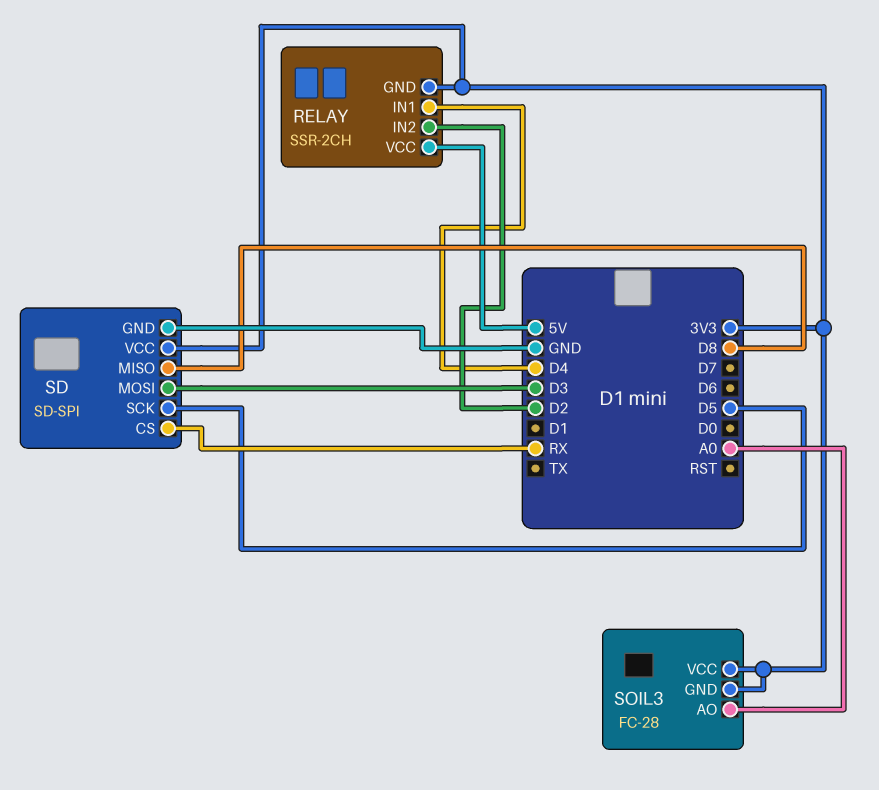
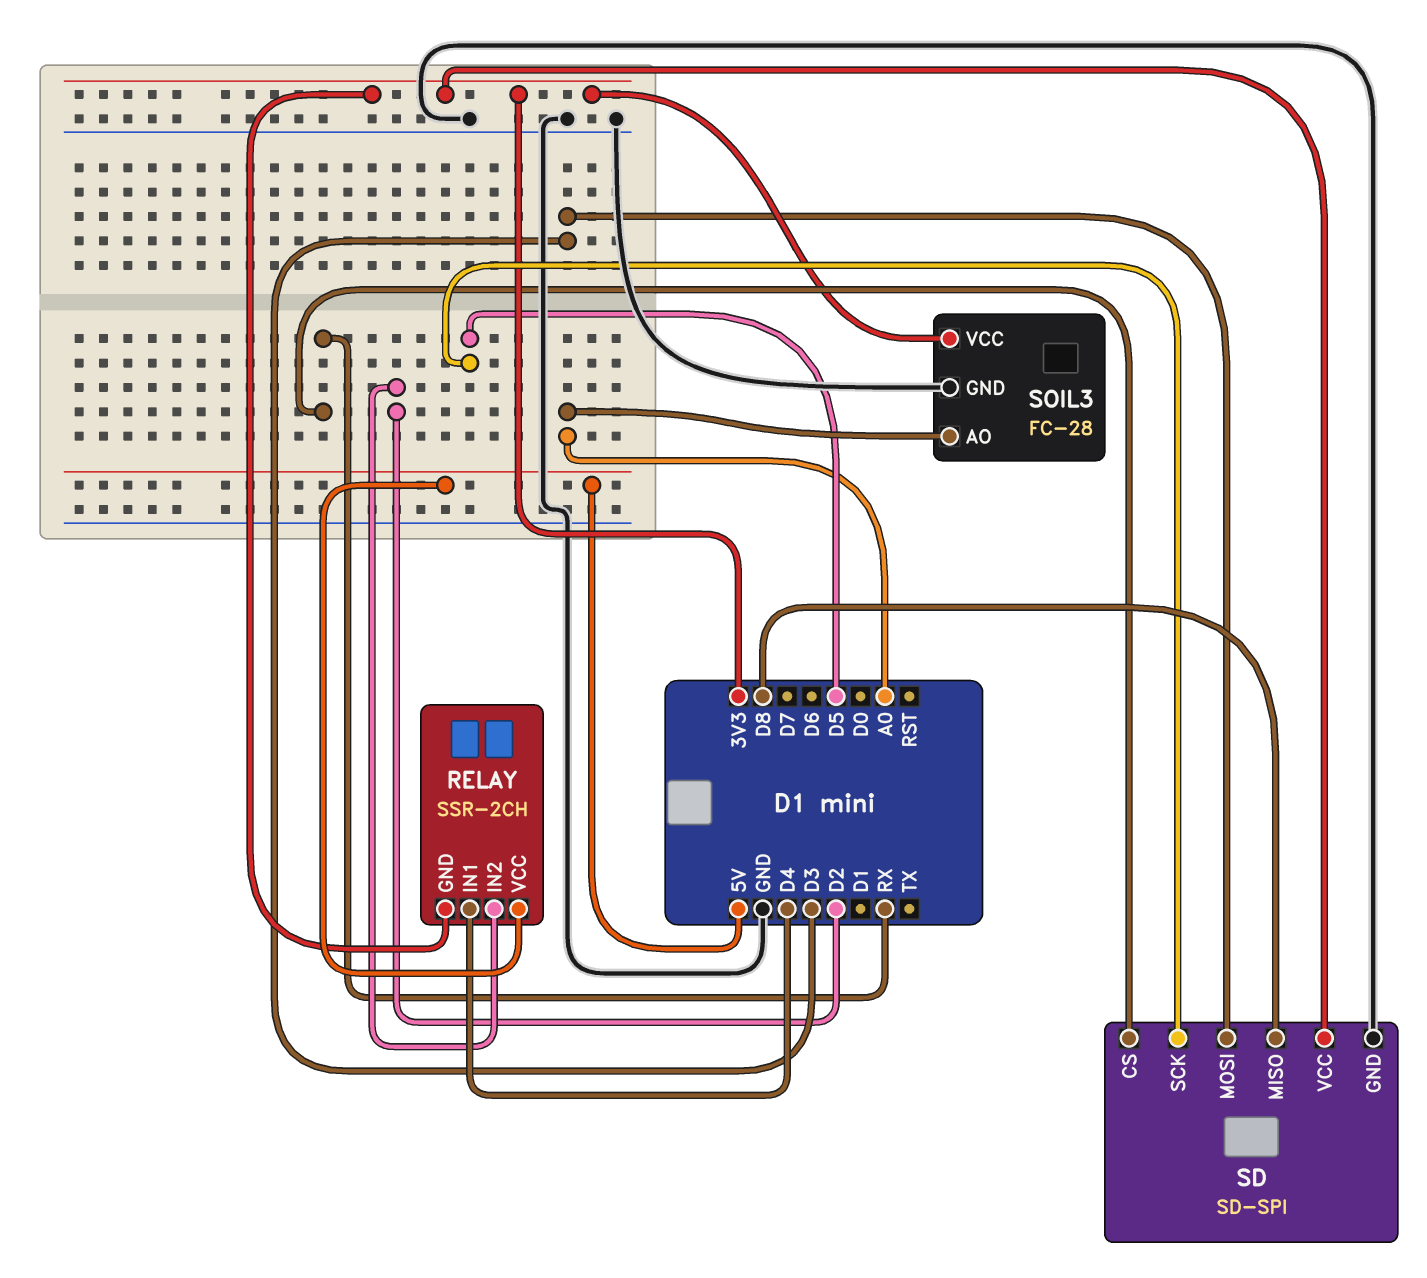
SOIL3 pin GND: 3V3 -> GND

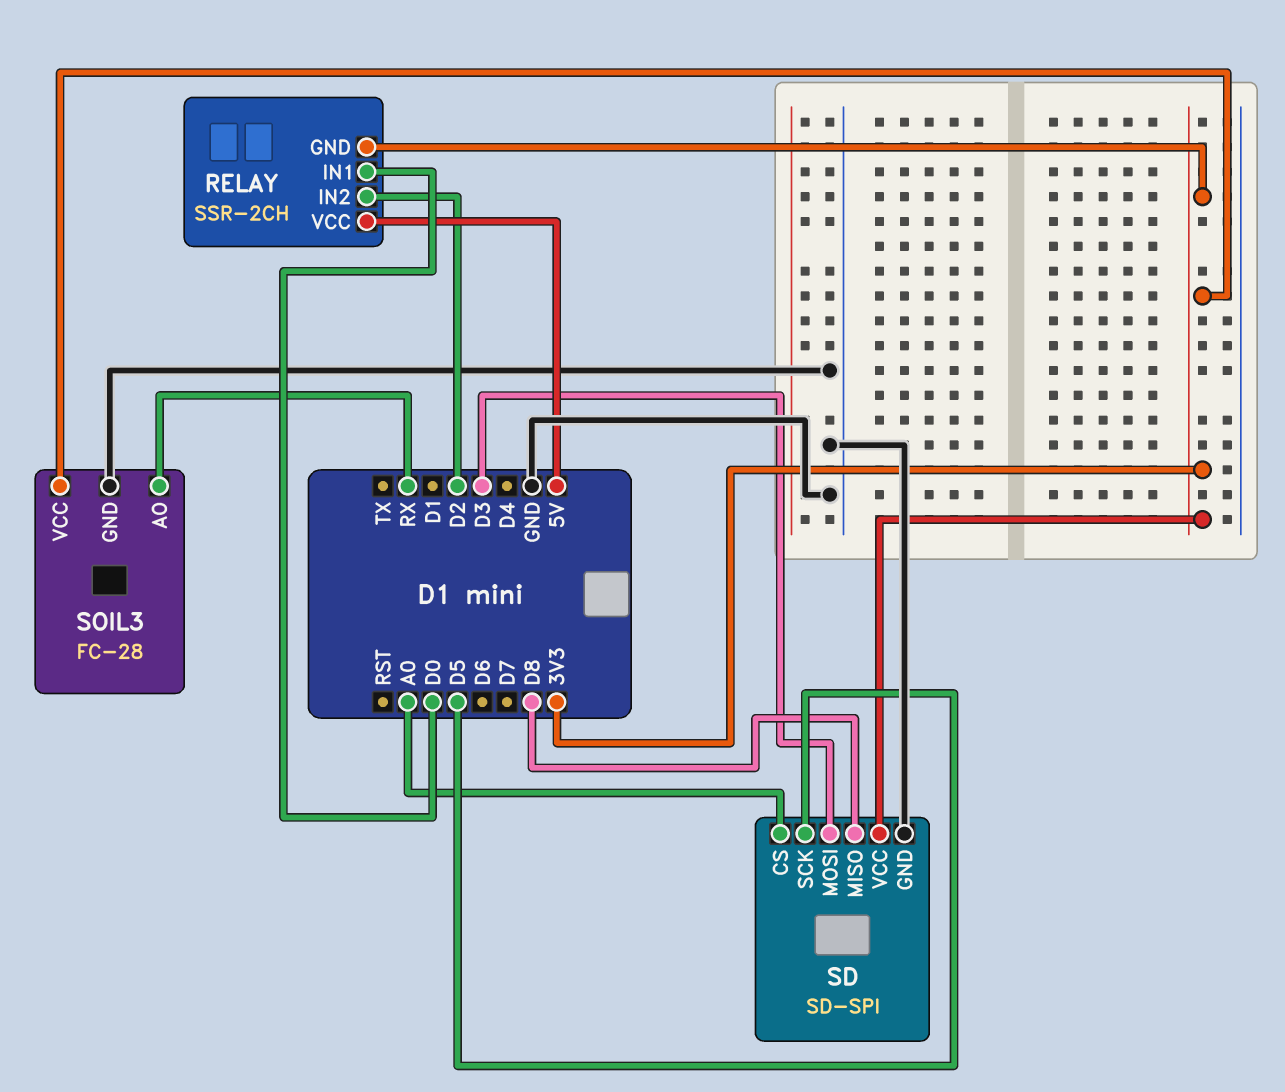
RELAY pin IN1: D4 -> D0
SD pin CS: RX -> A0
SOIL3 pin AO: A0 -> RX

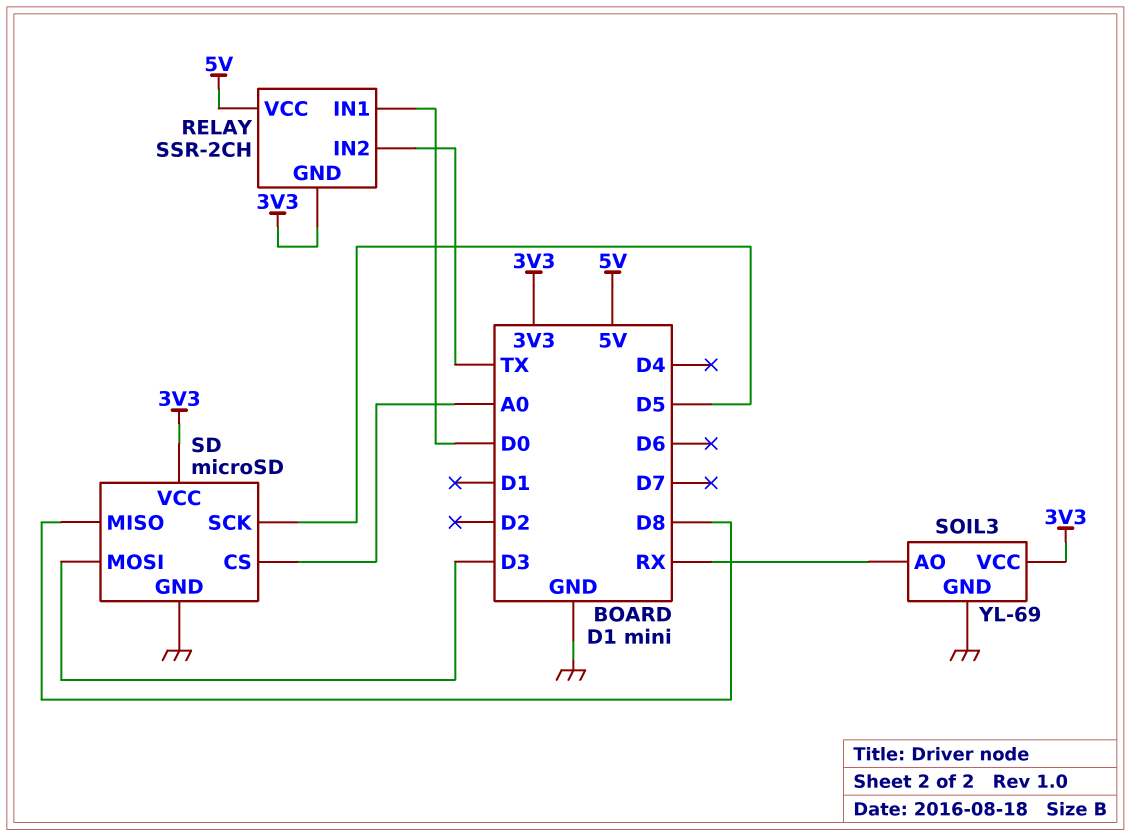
RELAY pin IN2: D2 -> TX
SD: SD-SPI -> microSD
SOIL3: FC-28 -> YL-69

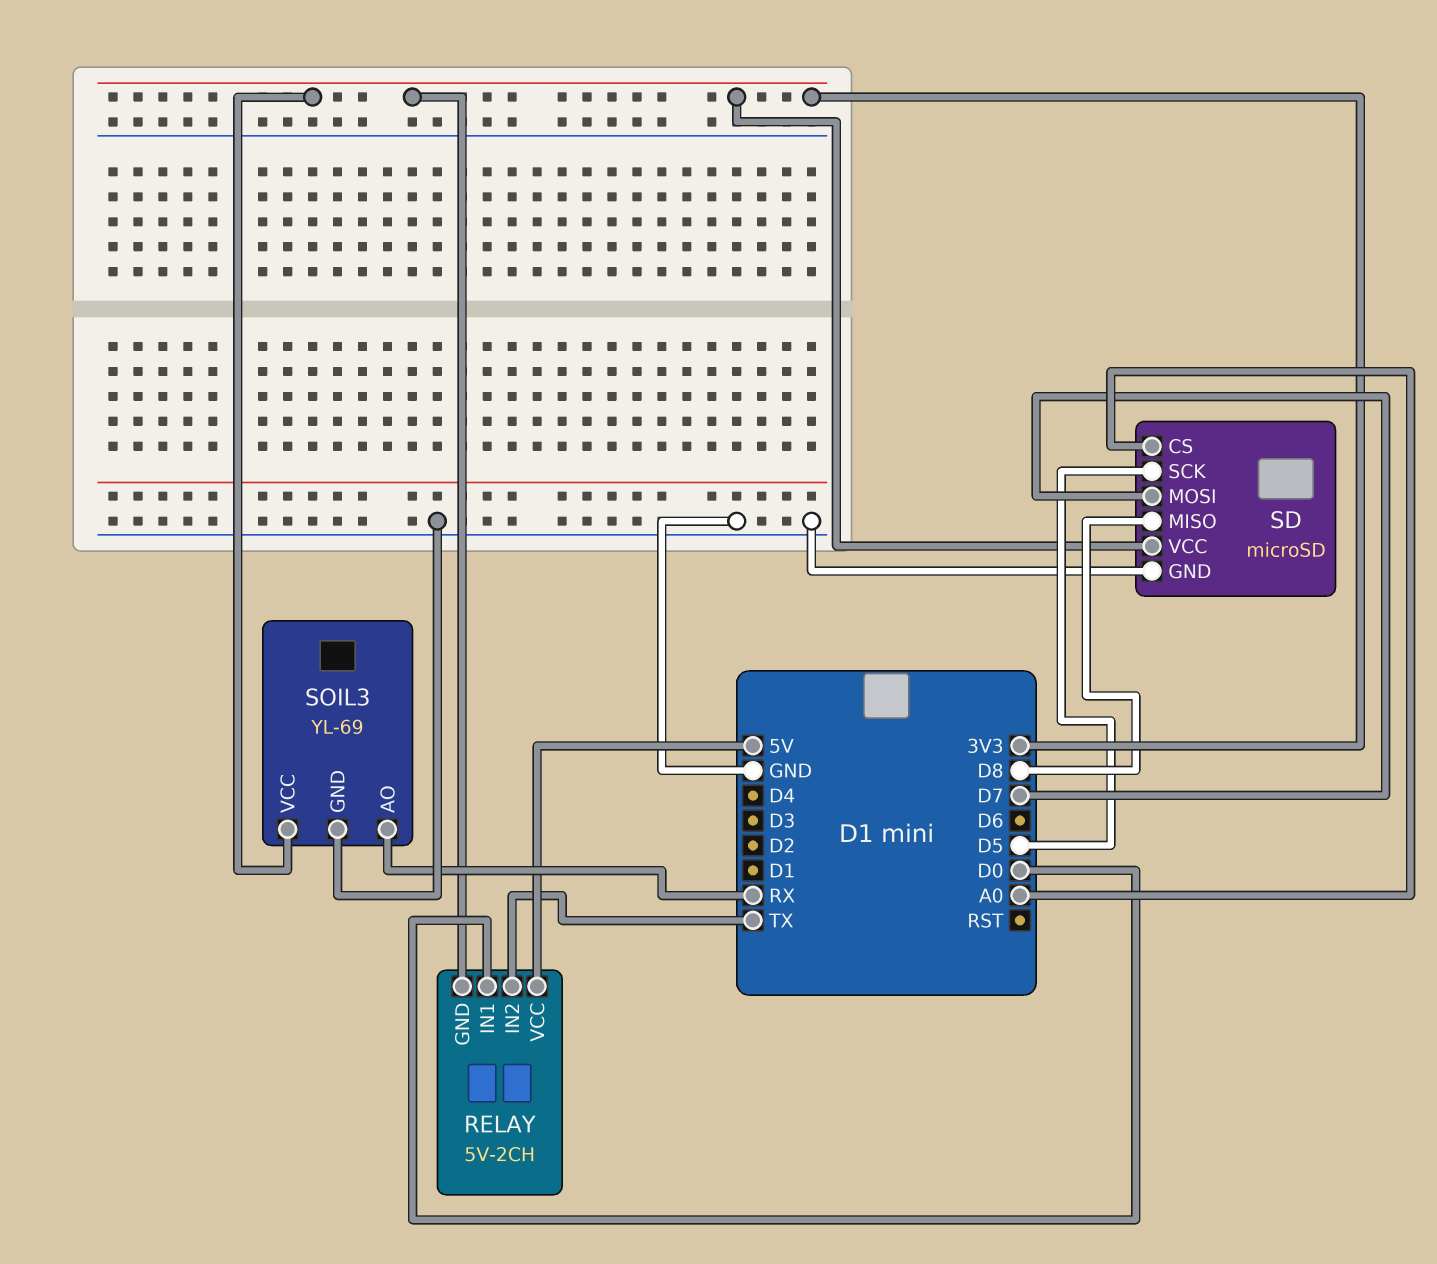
RELAY: SSR-2CH -> 5V-2CH
SD pin MOSI: D3 -> D7

